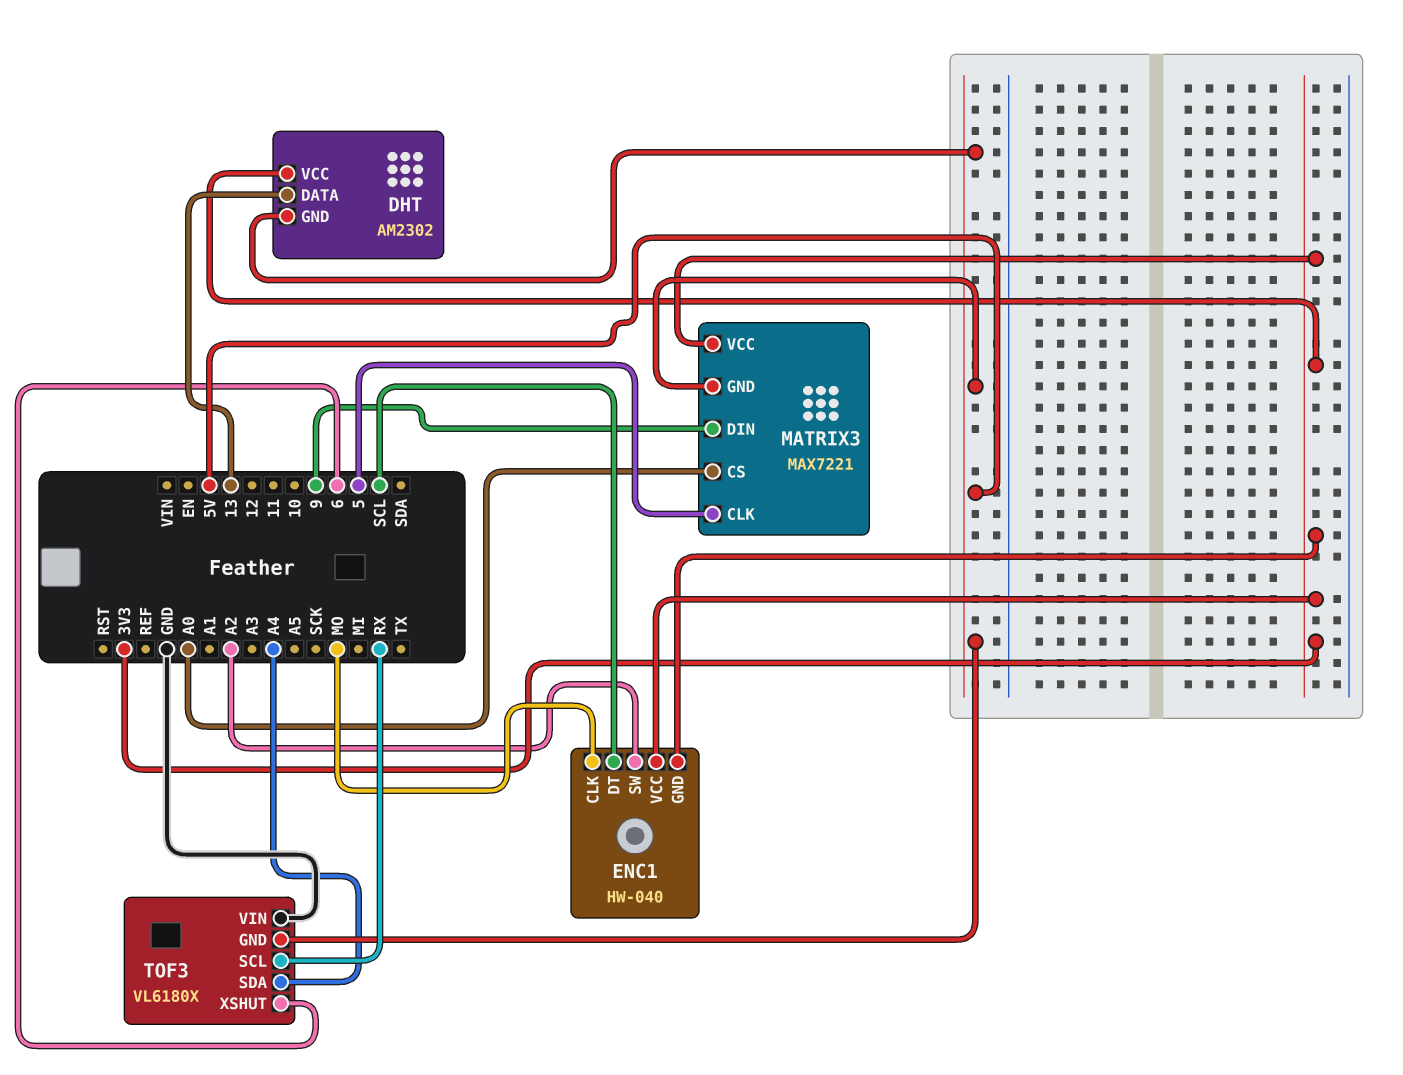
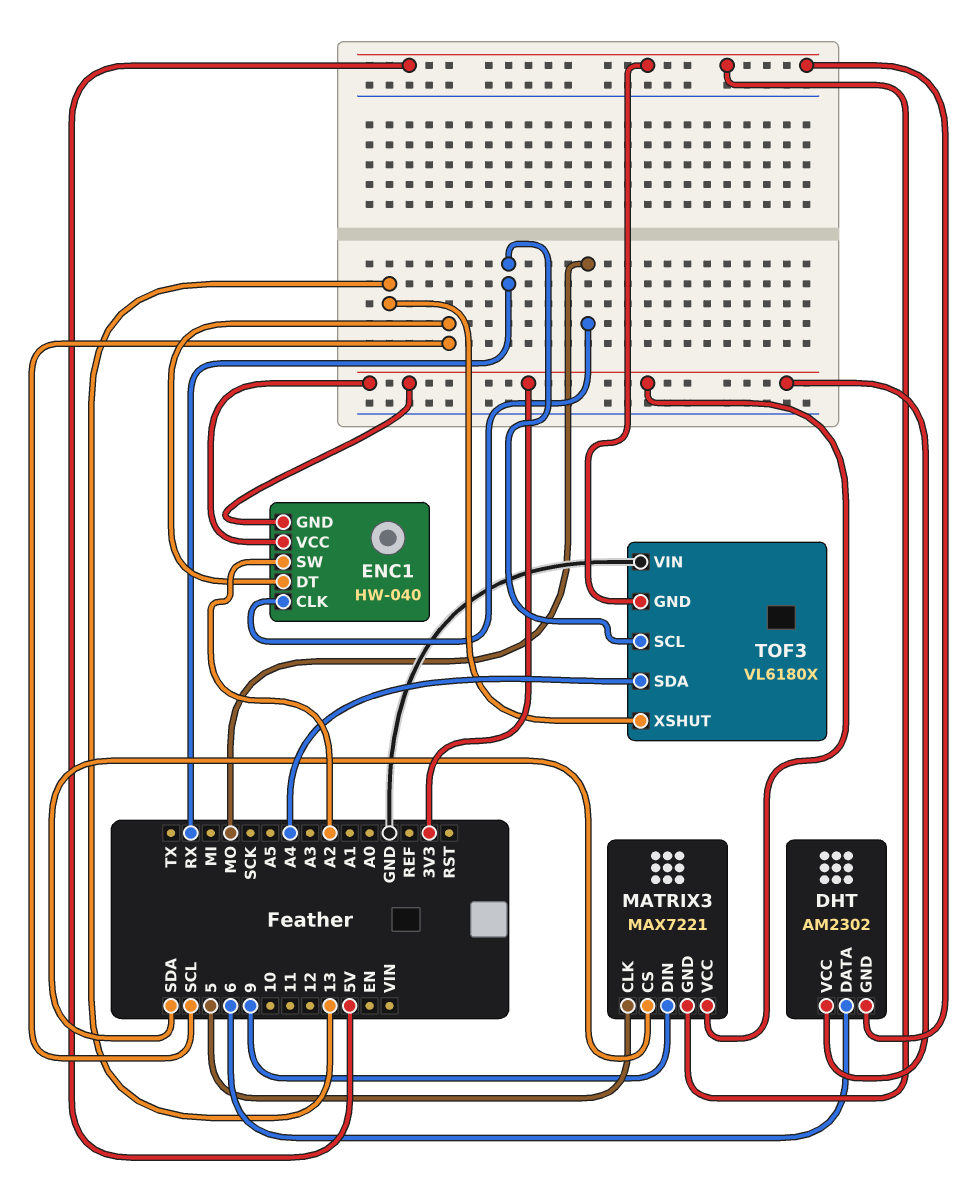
DHT pin DATA: 13 -> 6
MATRIX3 pin CS: A0 -> SDA
TOF3 pin XSHUT: 6 -> 13

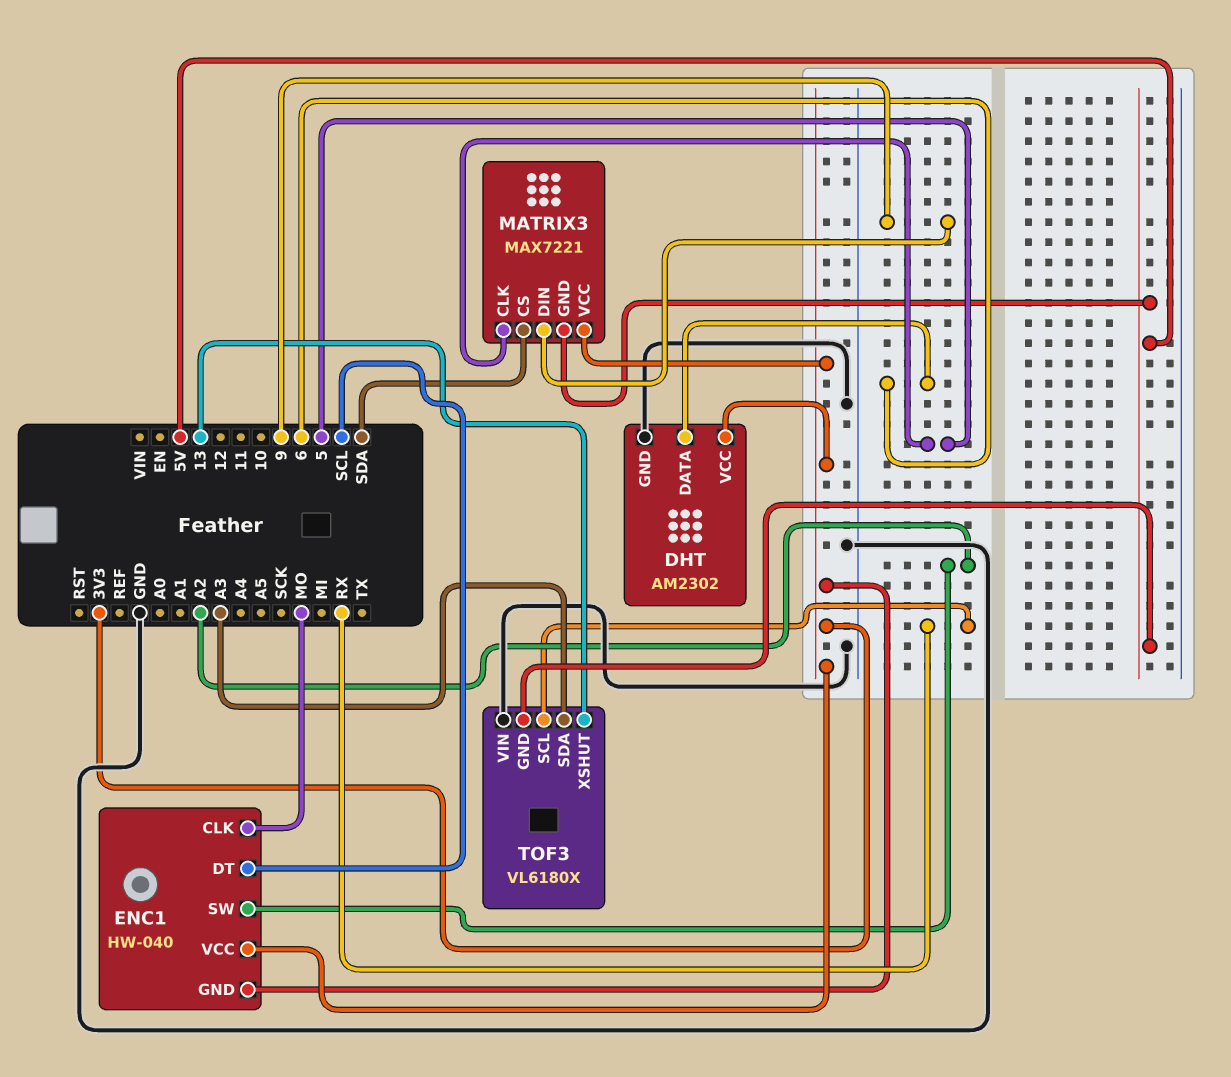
DHT pin GND: 5V -> GND
TOF3 pin SDA: A4 -> A3

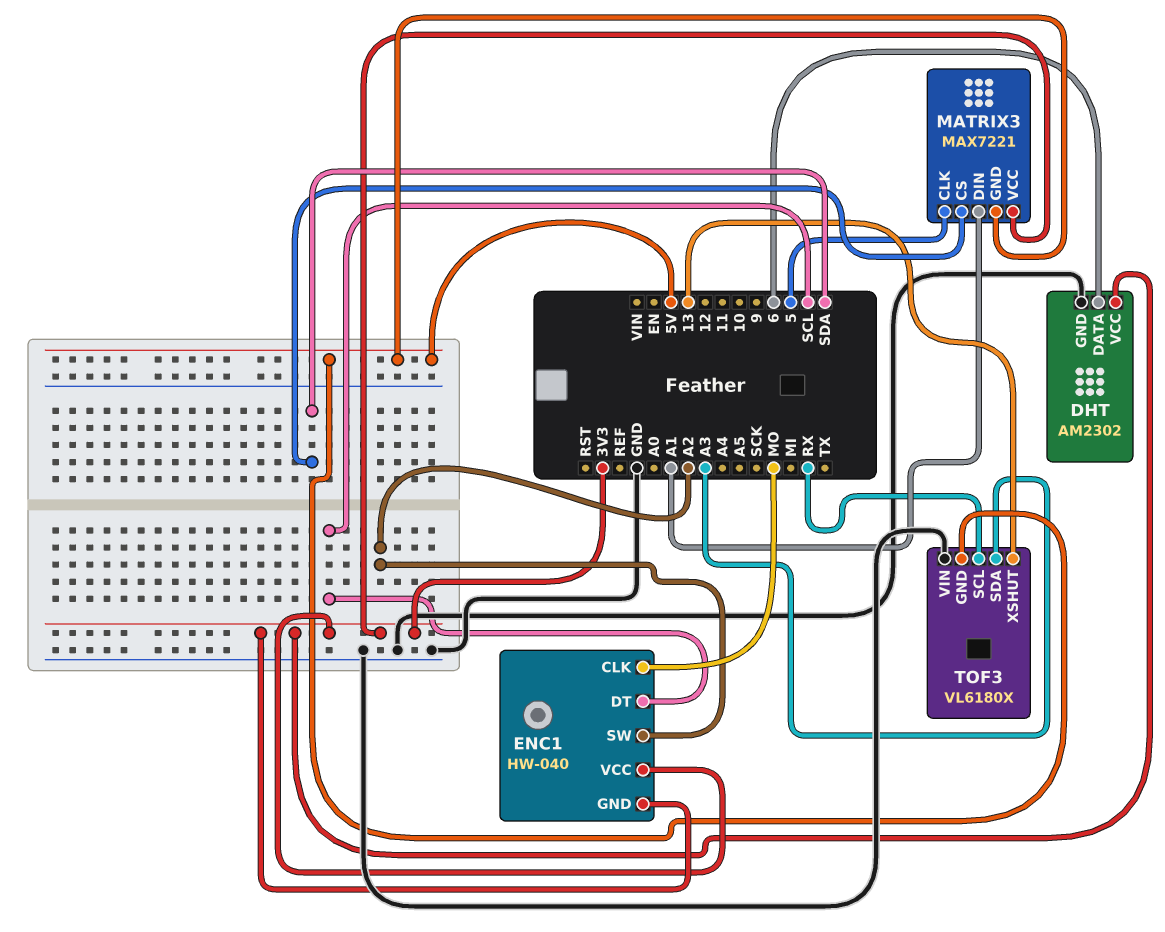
MATRIX3 pin DIN: 9 -> A1

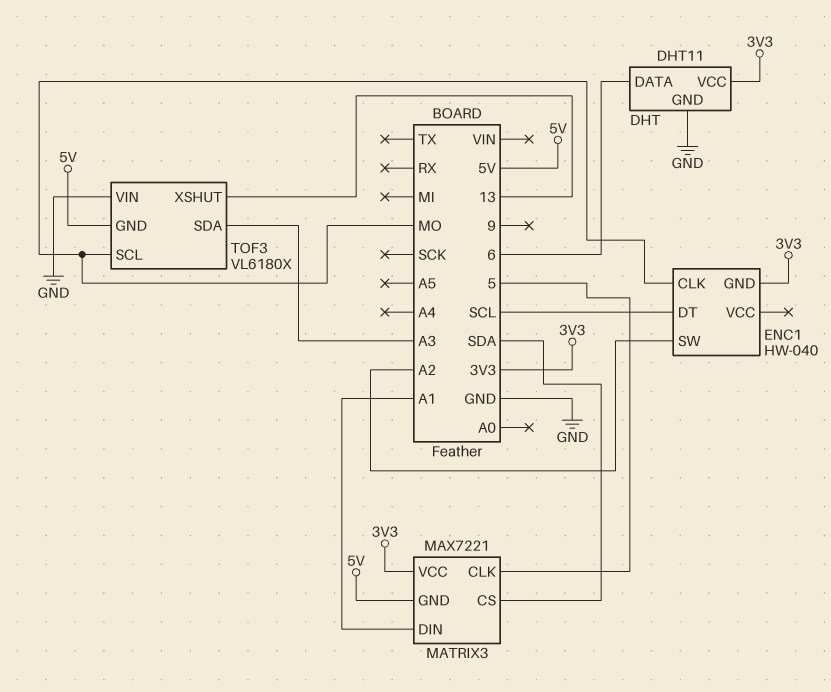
DHT: AM2302 -> DHT11
ENC1 pin VCC: 3V3 -> none
TOF3 pin SCL: RX -> MO

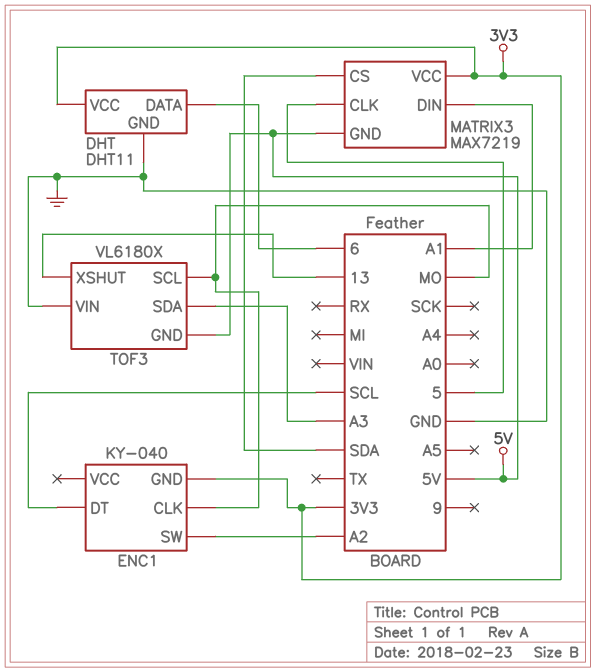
ENC1: HW-040 -> KY-040
MATRIX3: MAX7221 -> MAX7219

